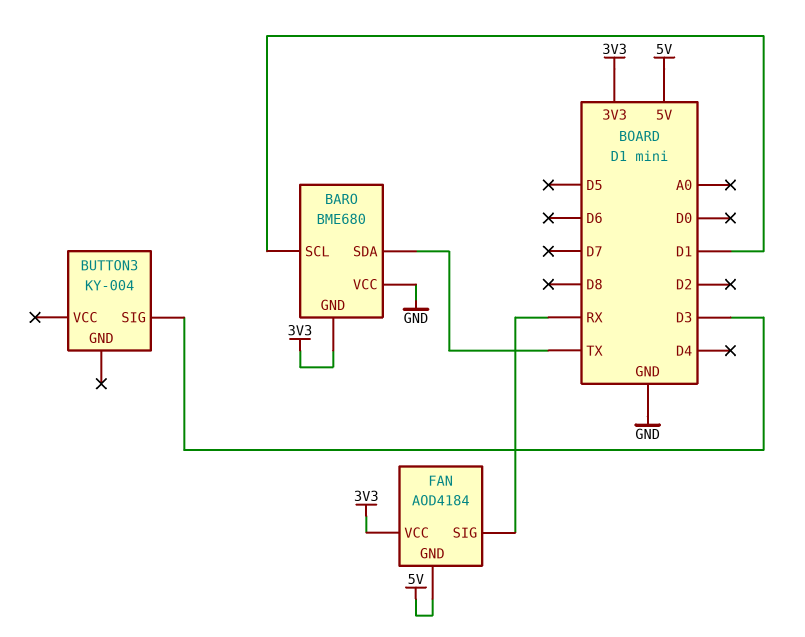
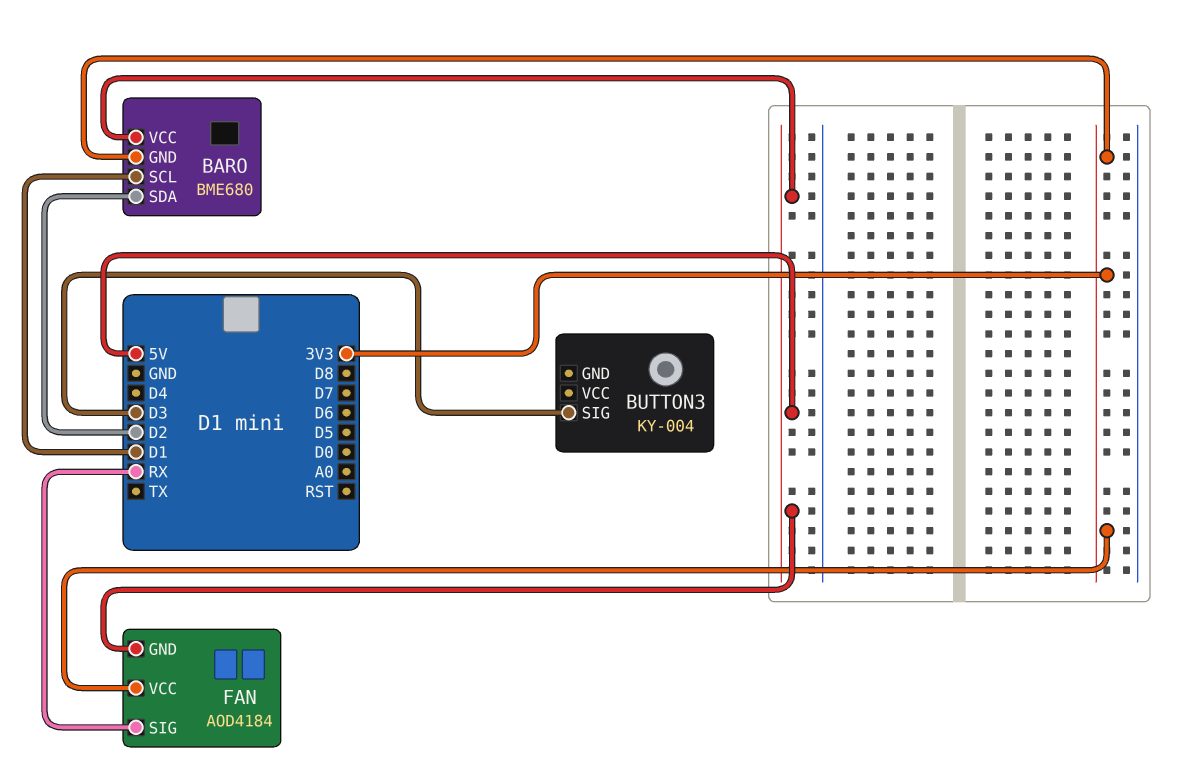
BARO pin SDA: TX -> D2
BARO pin VCC: GND -> 5V

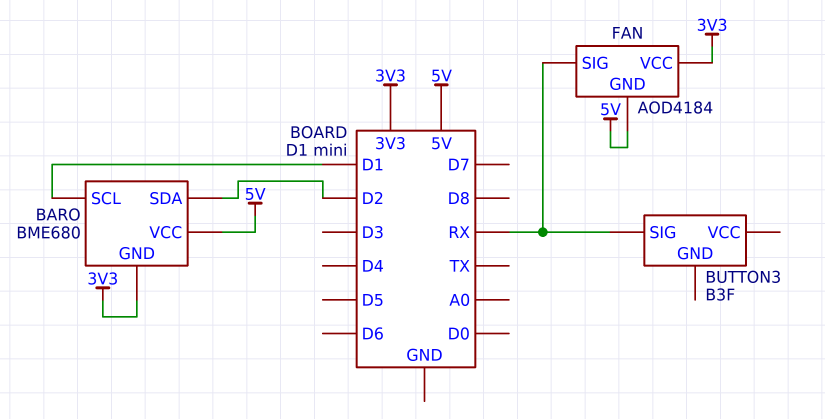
BUTTON3: KY-004 -> B3F
BUTTON3 pin SIG: D3 -> RX

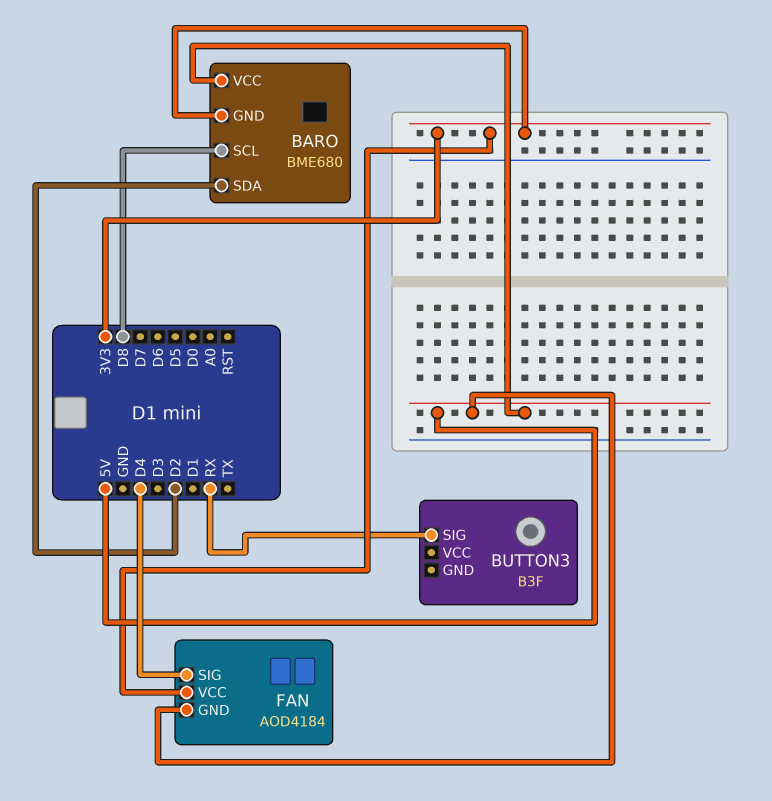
BARO pin SCL: D1 -> D8
FAN pin SIG: RX -> D4

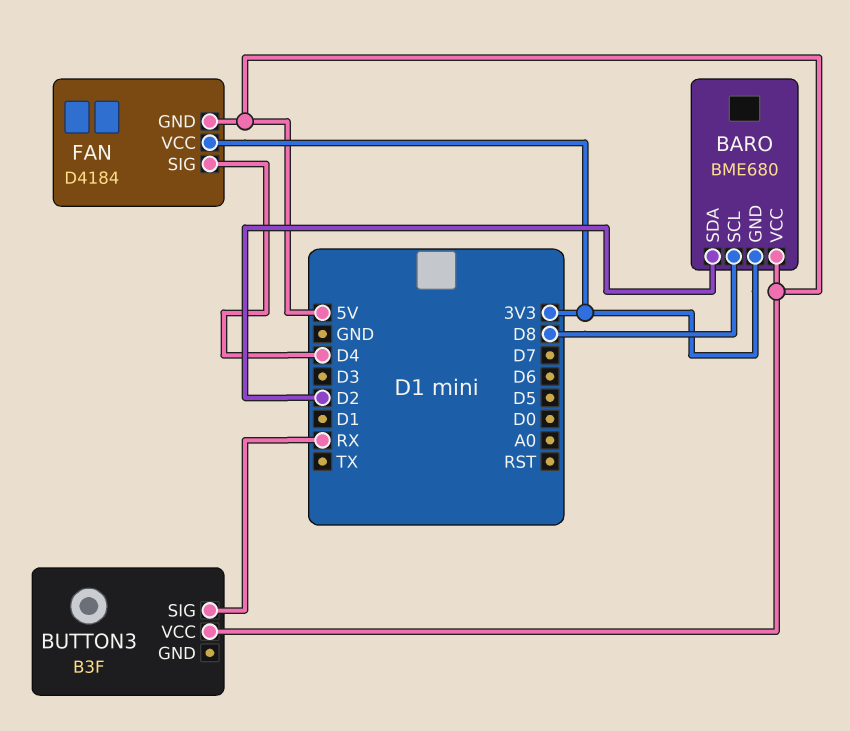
BUTTON3 pin VCC: none -> 5V
FAN: AOD4184 -> D4184

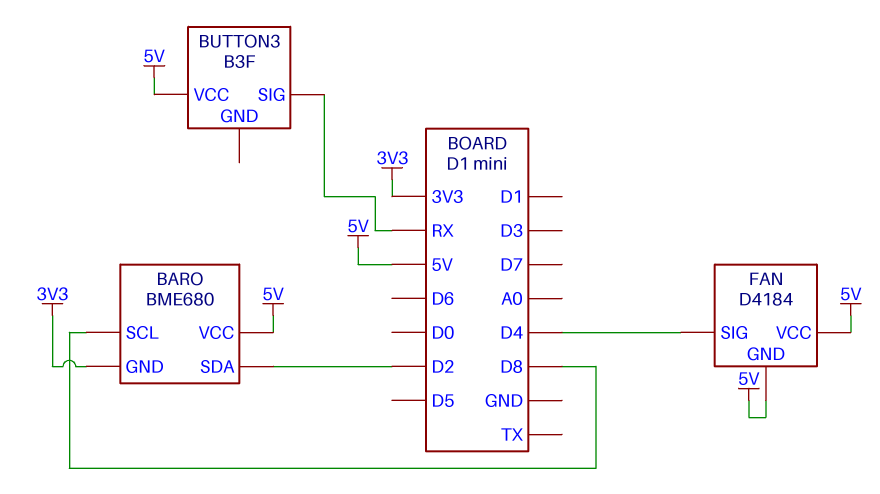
FAN pin VCC: 3V3 -> 5V

